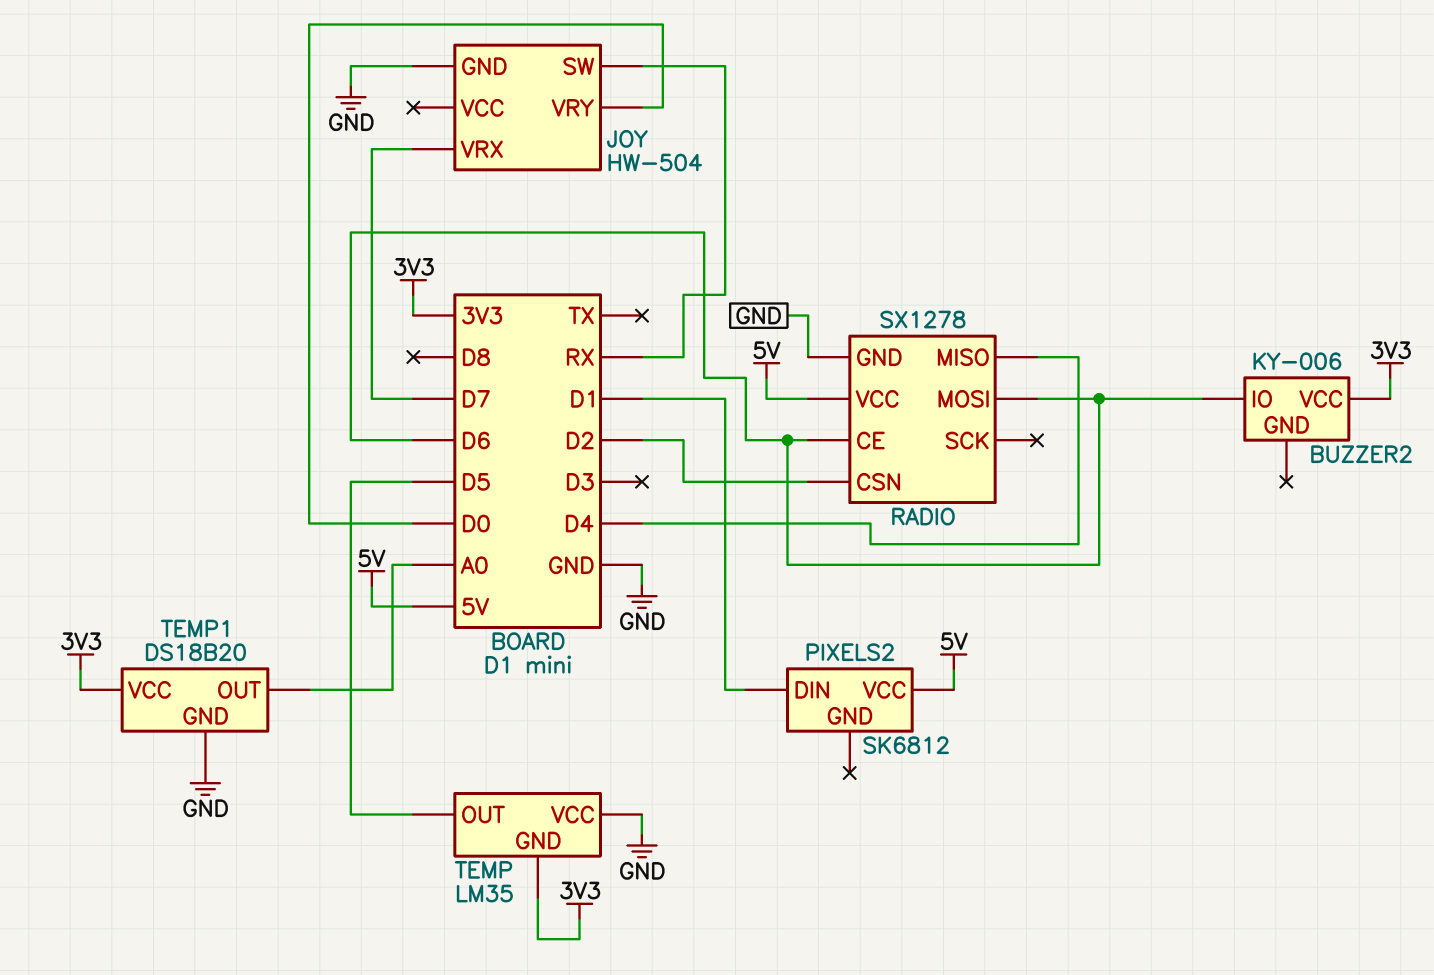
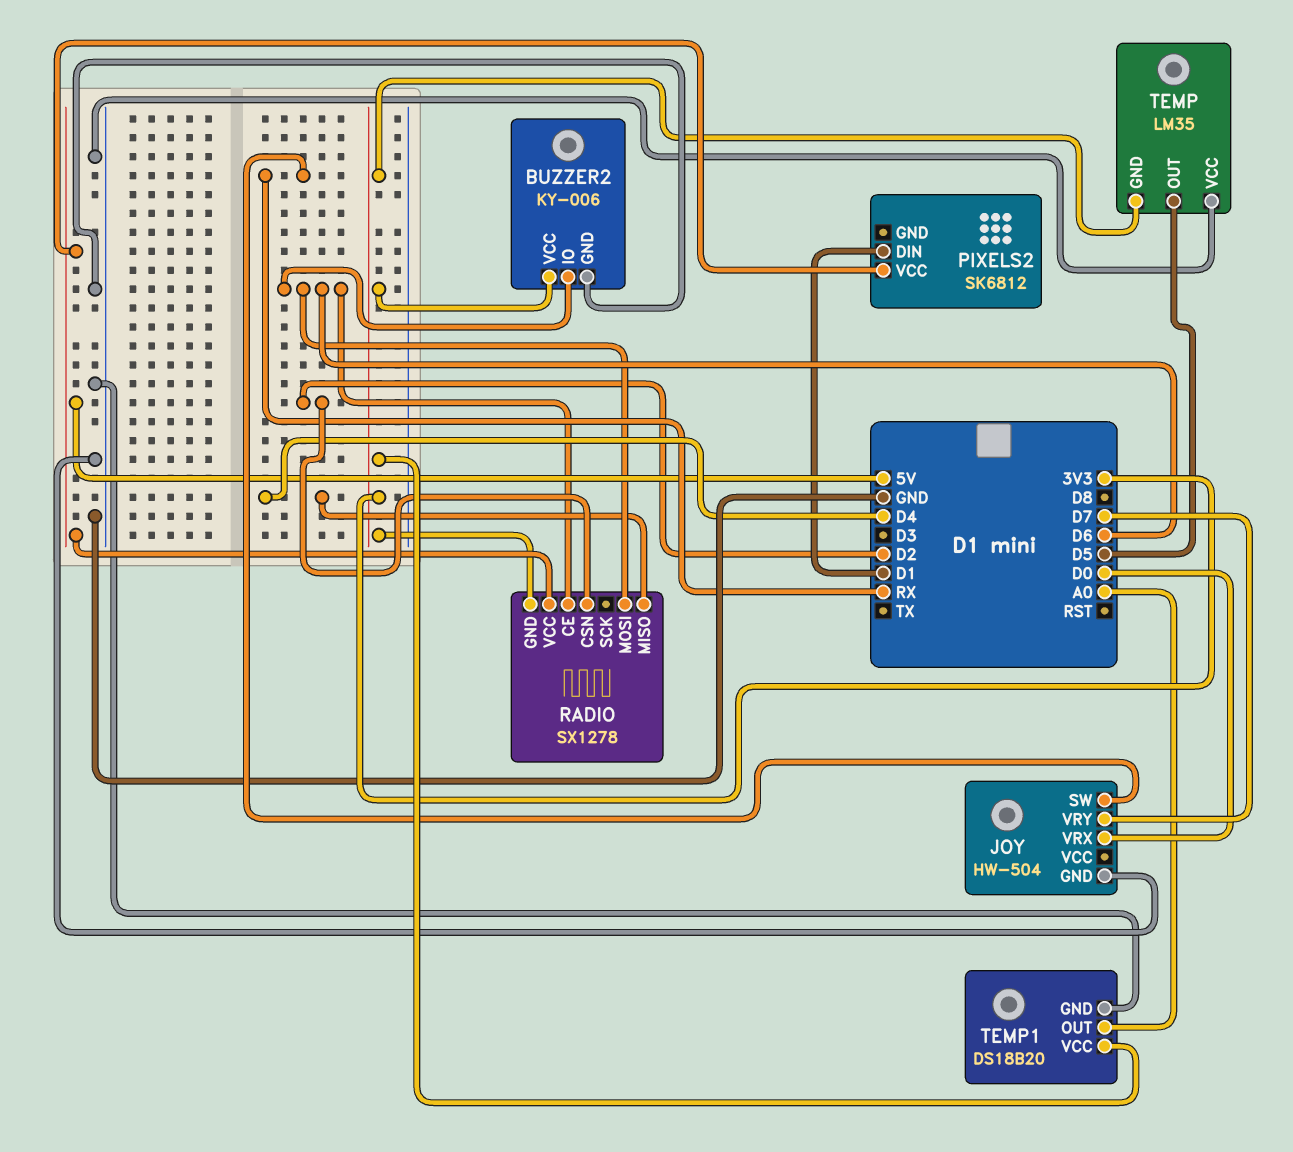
BUZZER2 pin GND: none -> GND
JOY pin VRX: D7 -> D0
JOY pin VRY: D0 -> D7
RADIO pin GND: GND -> 3V3

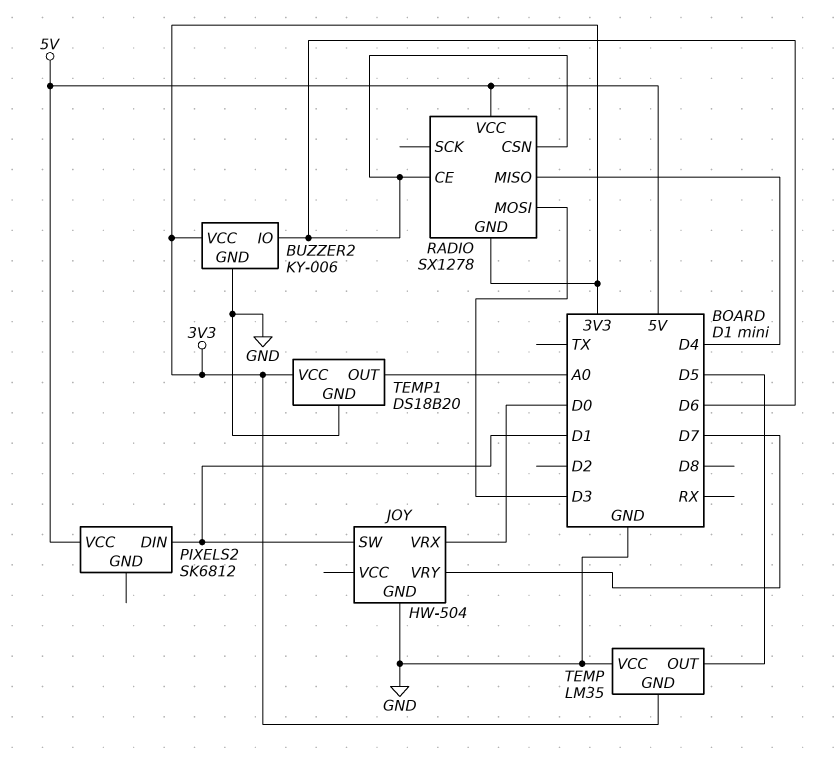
JOY pin SW: RX -> D1
RADIO pin CSN: D2 -> D6
RADIO pin MOSI: D6 -> D3

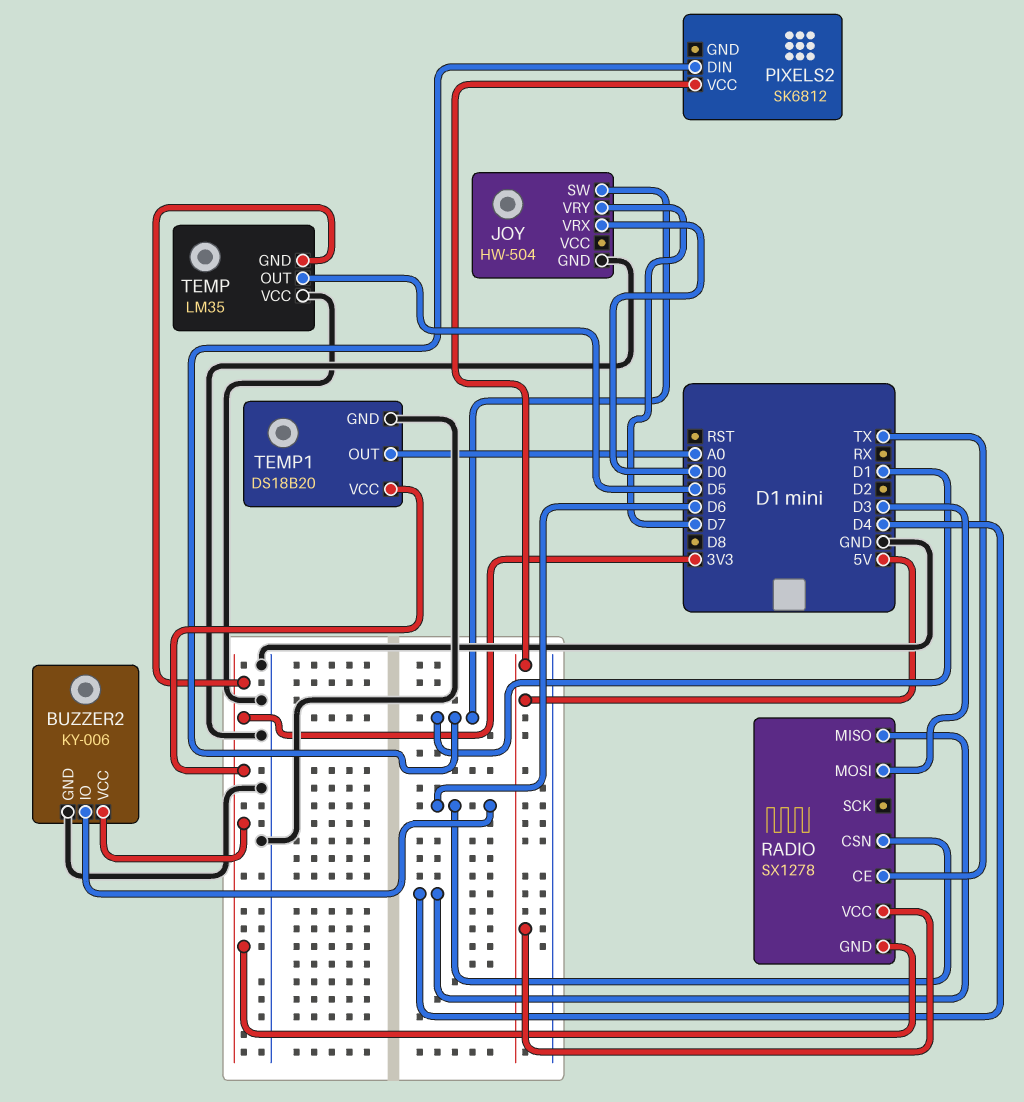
RADIO pin CE: D6 -> TX

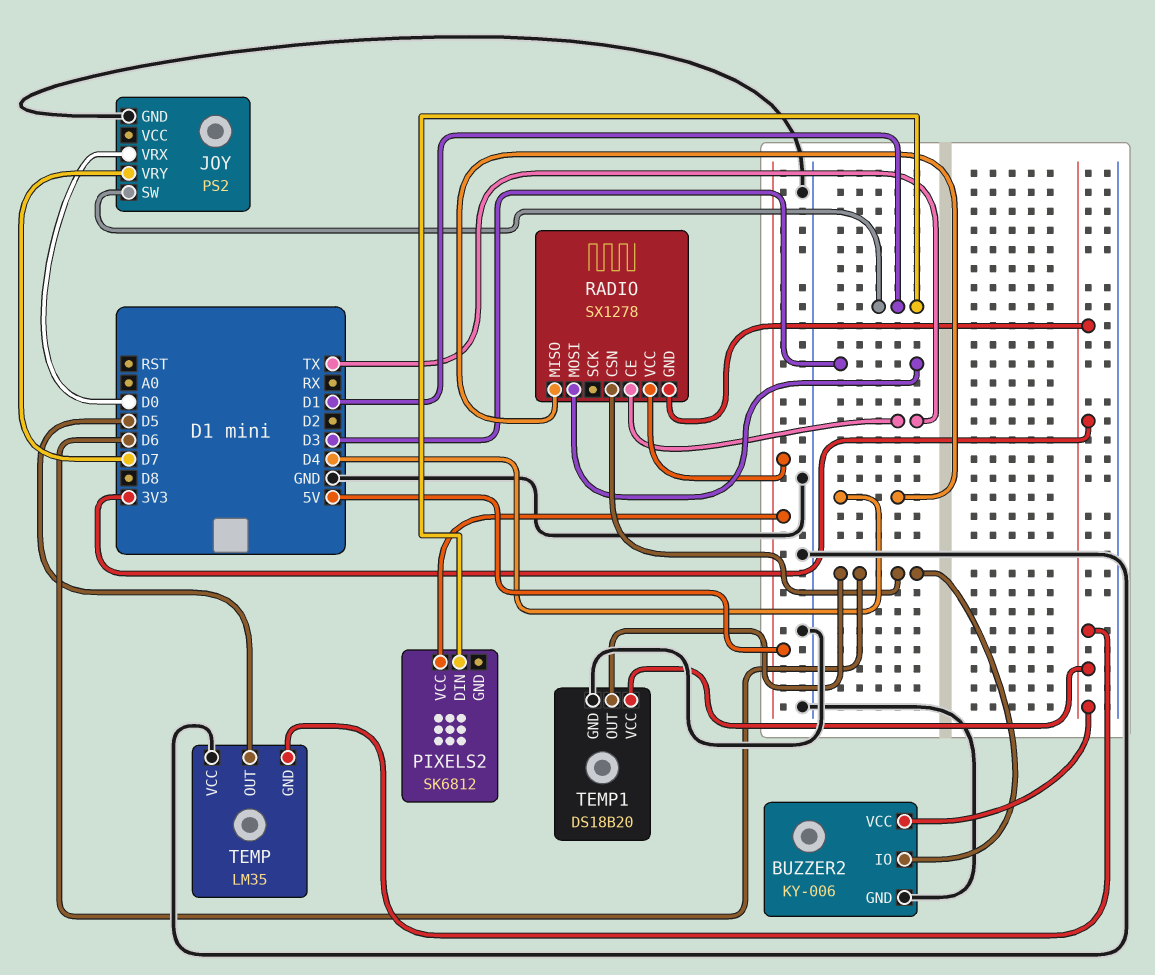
JOY: HW-504 -> PS2
TEMP1 pin OUT: A0 -> D6

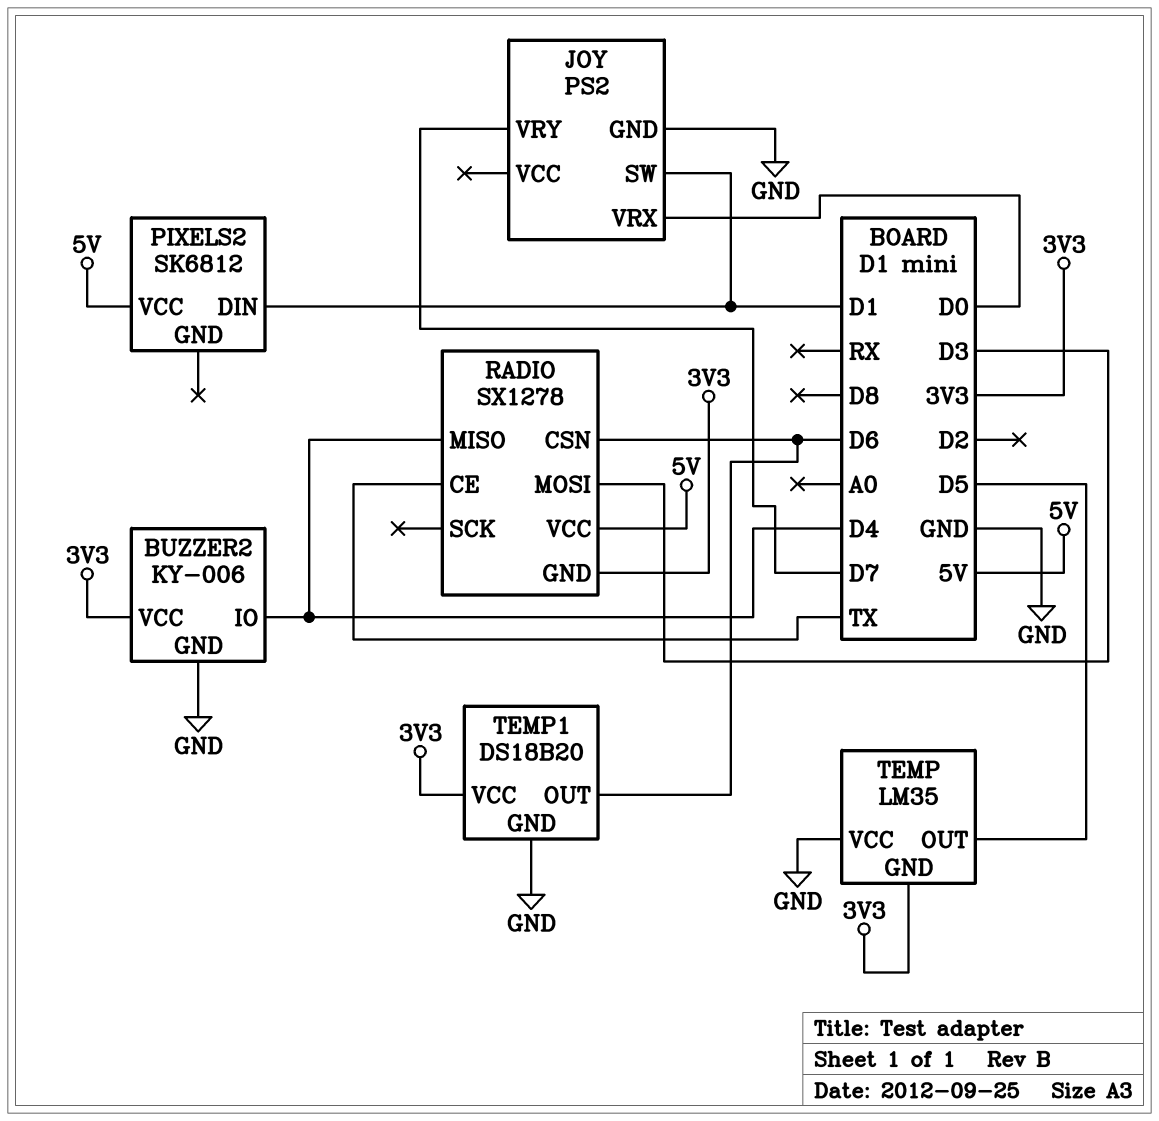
BUZZER2 pin IO: D6 -> D4

